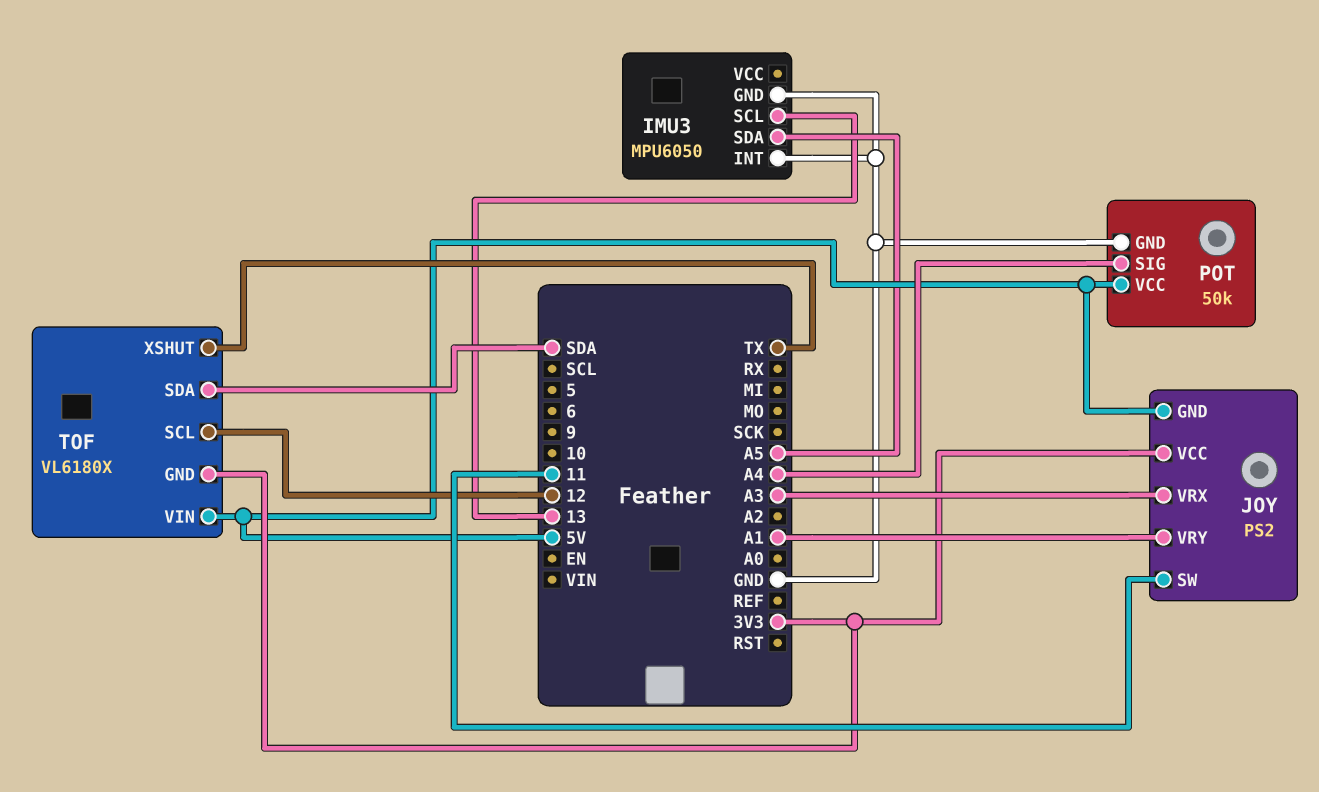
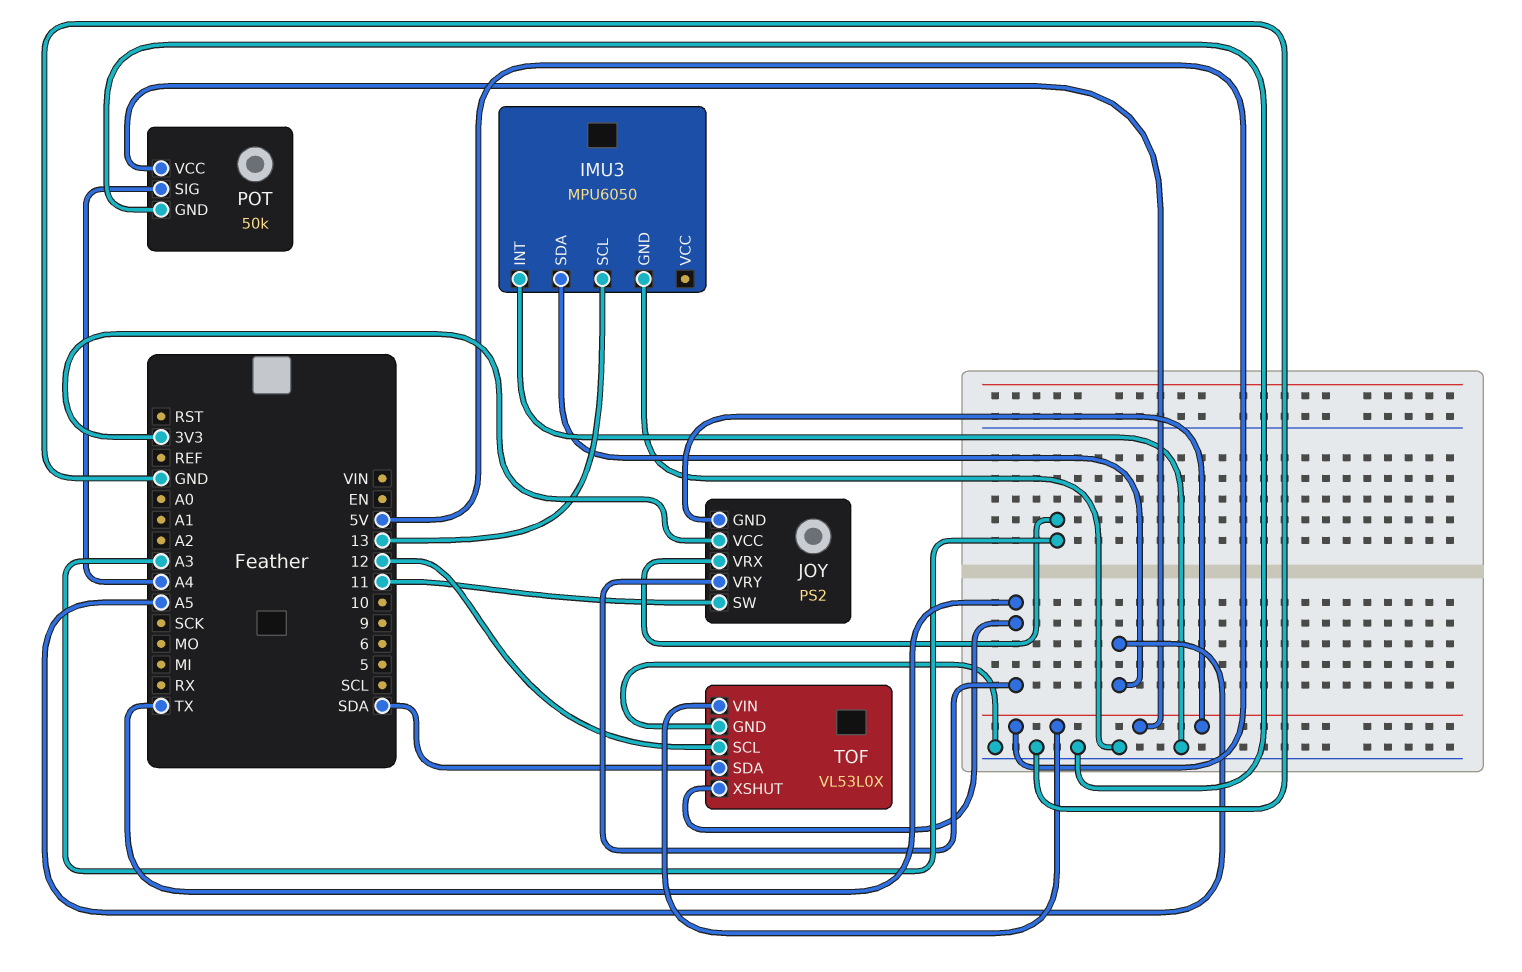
JOY pin VRY: A1 -> TX
TOF: VL6180X -> VL53L0X
TOF pin GND: 3V3 -> GND

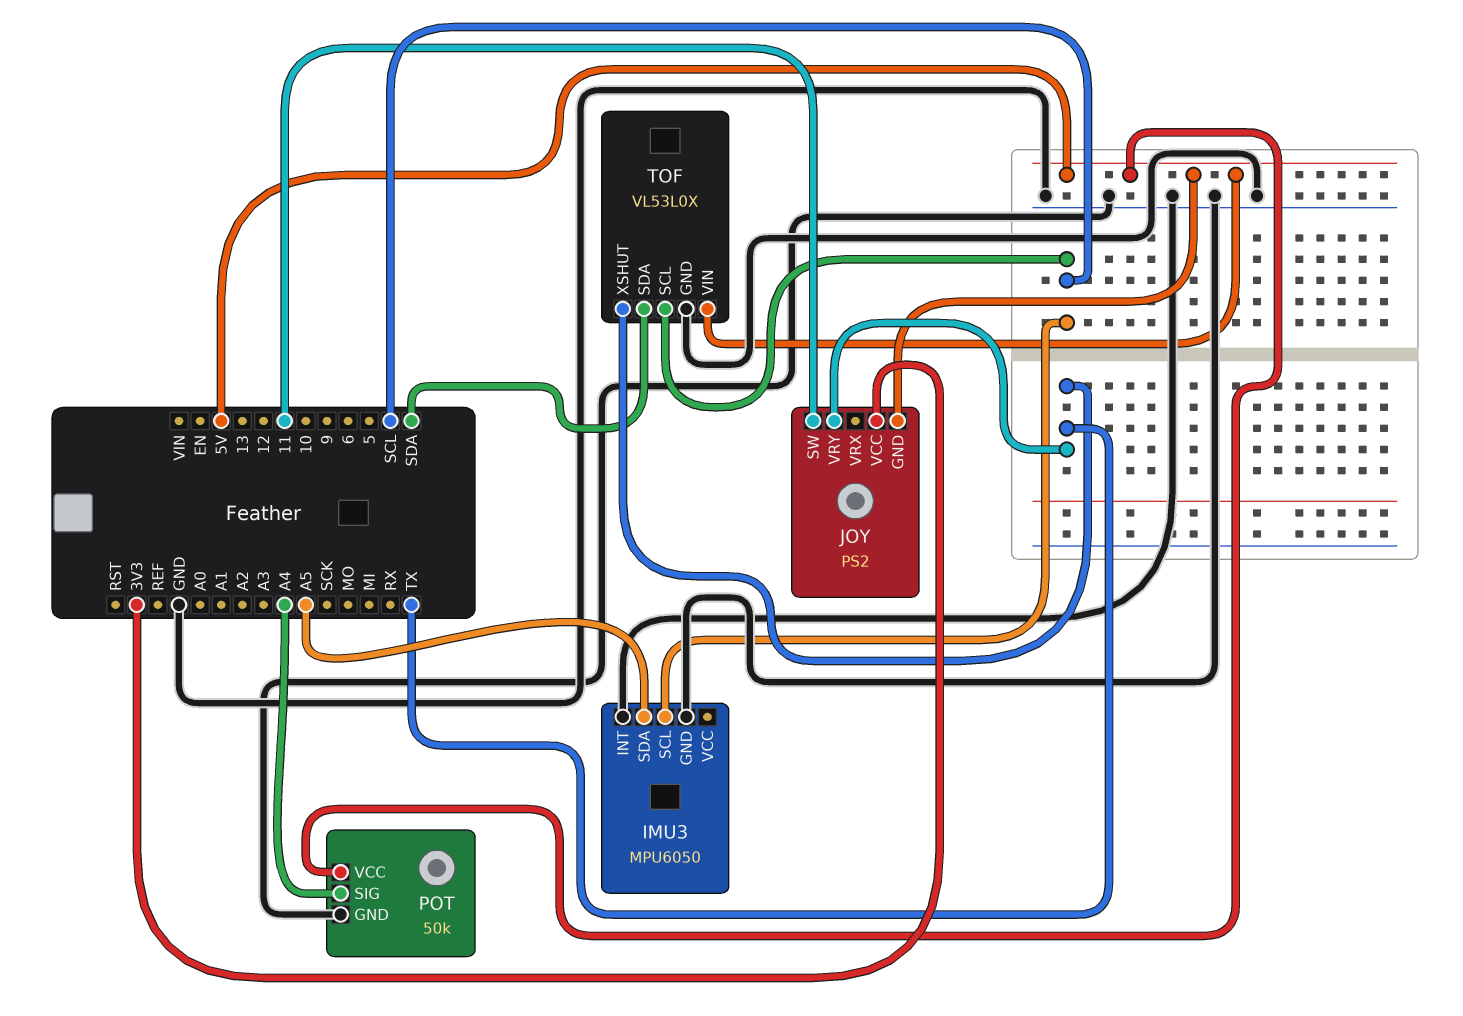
IMU3 pin SCL: 13 -> SCL
JOY pin VRX: A3 -> none
TOF pin SCL: 12 -> SCL

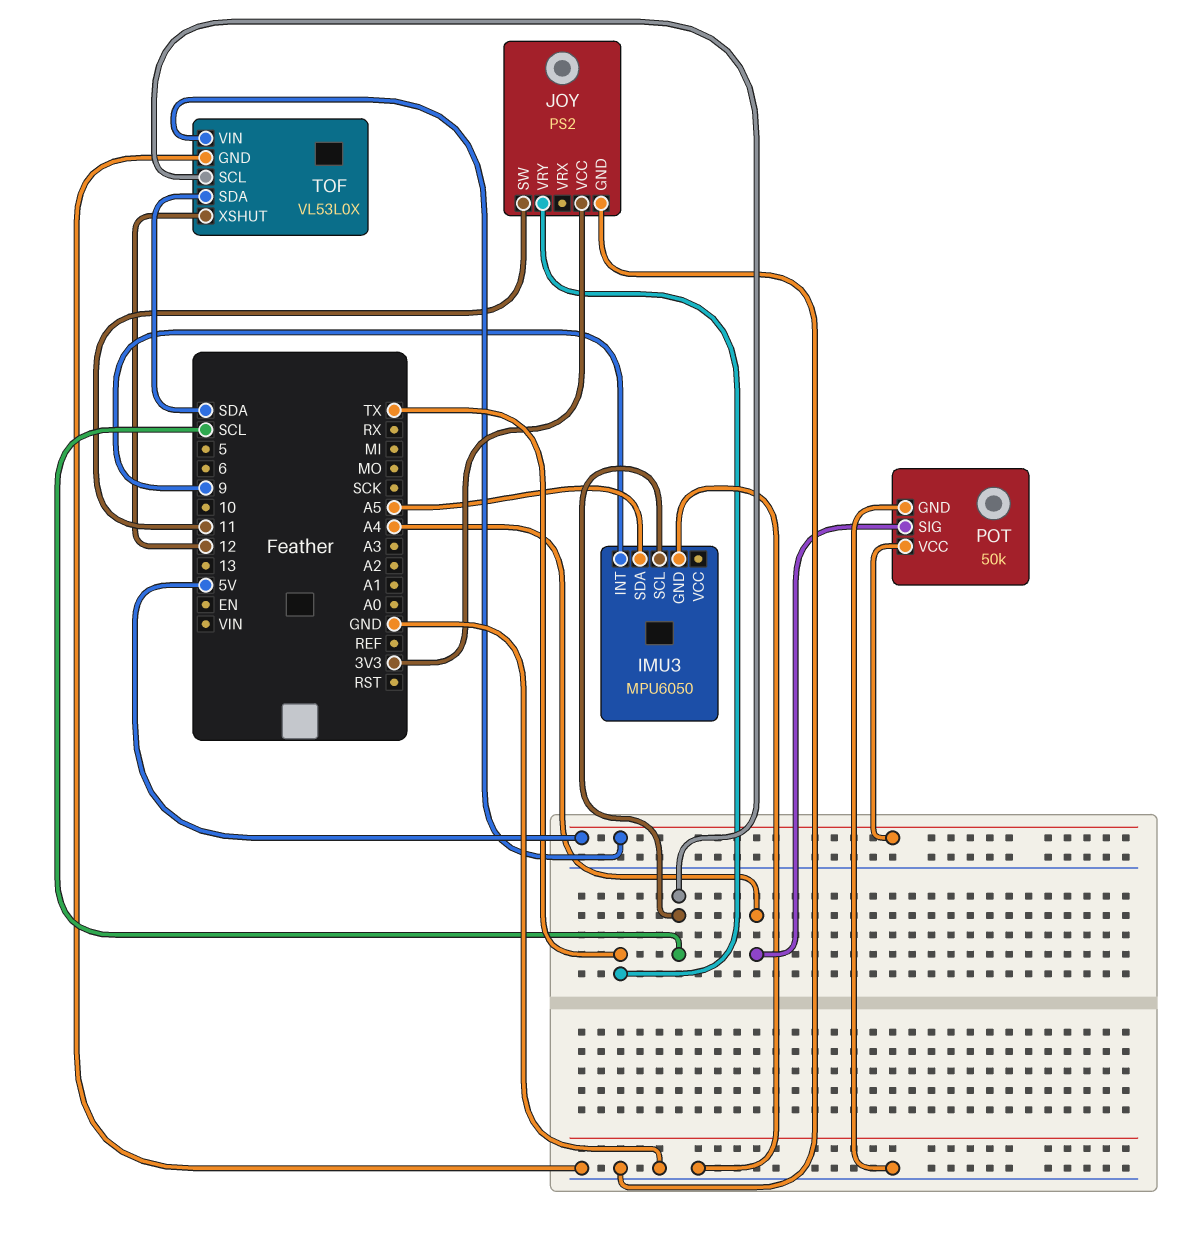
IMU3 pin INT: GND -> 9
JOY pin GND: 5V -> GND
TOF pin XSHUT: TX -> 12

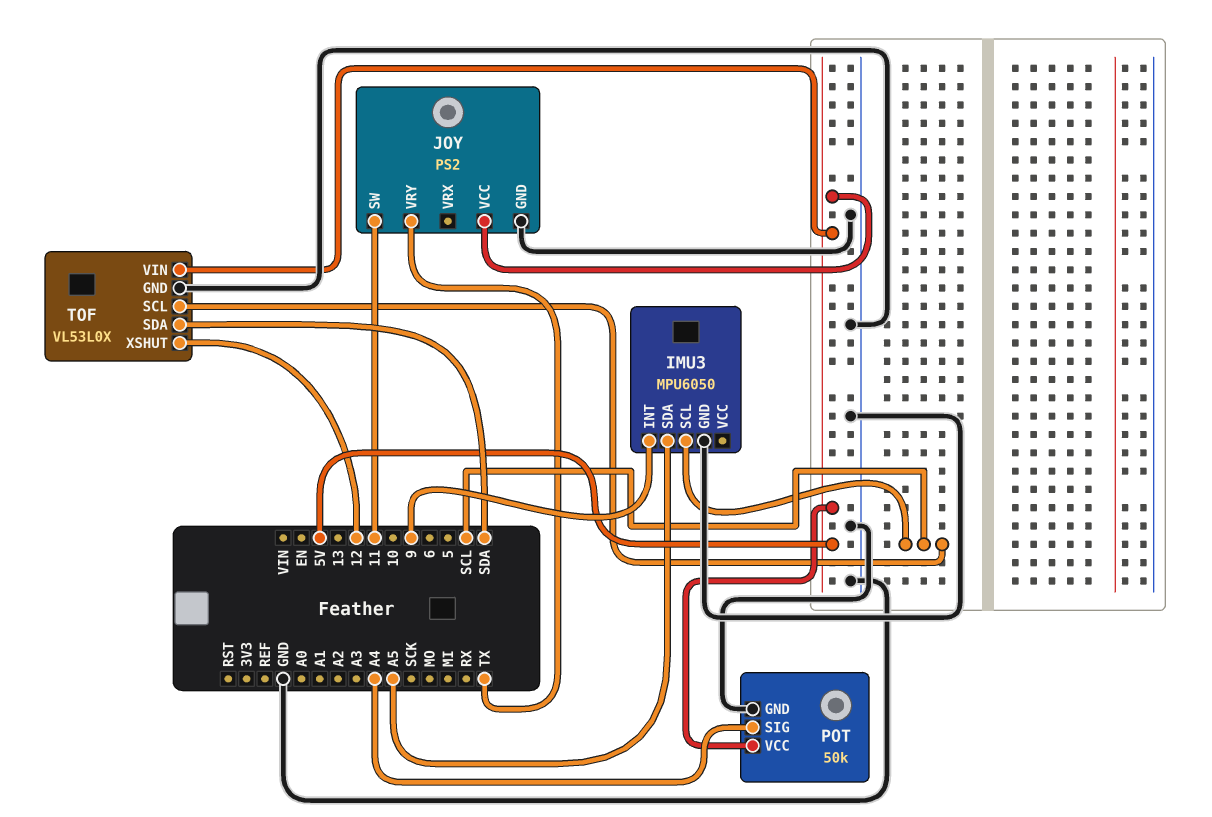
JOY pin VCC: 3V3 -> 5V

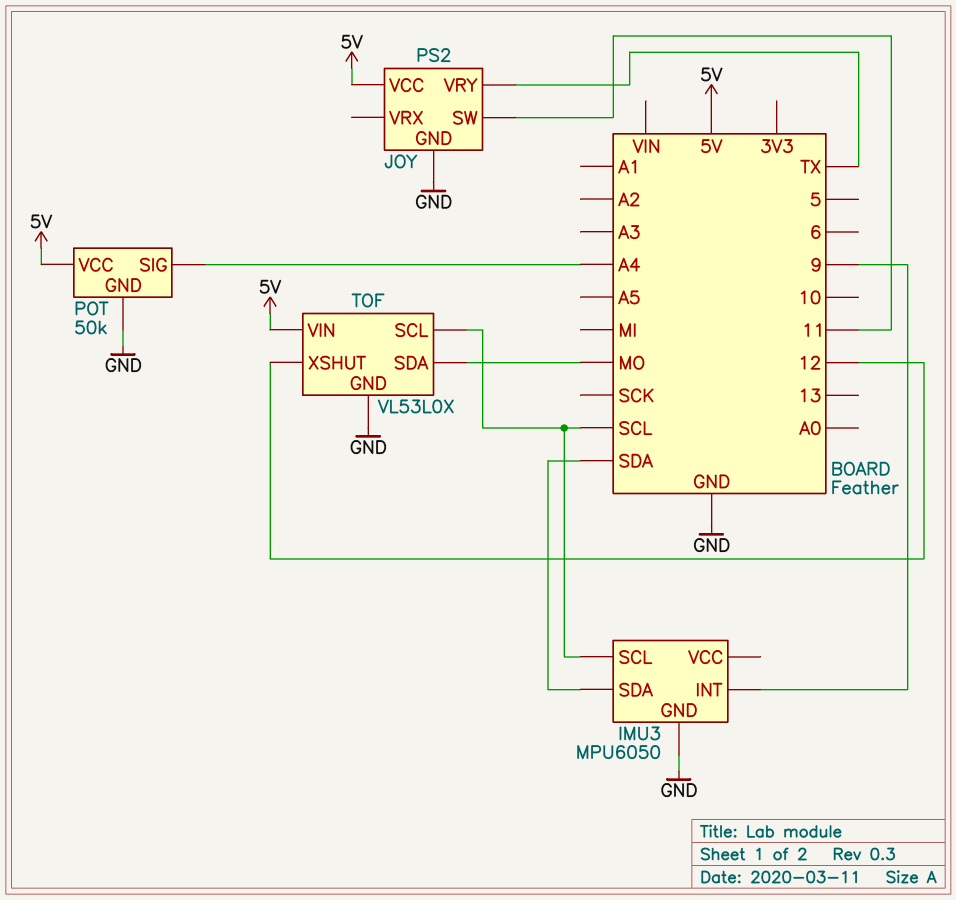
IMU3 pin SDA: A5 -> SDA
TOF pin SDA: SDA -> MO

